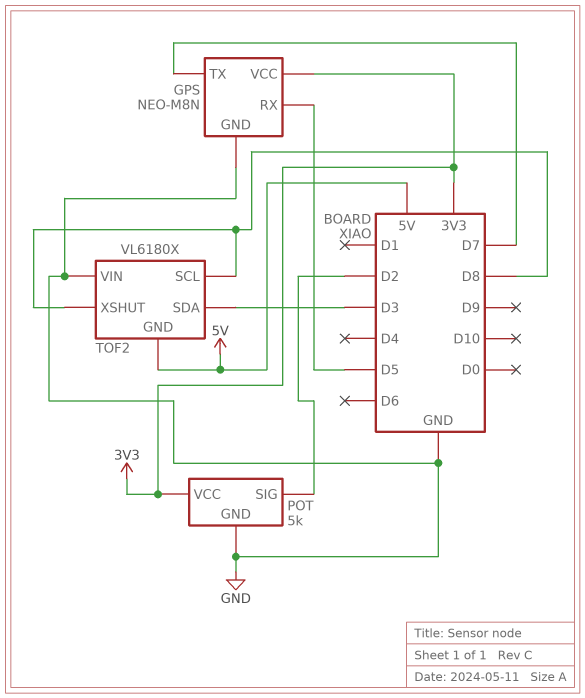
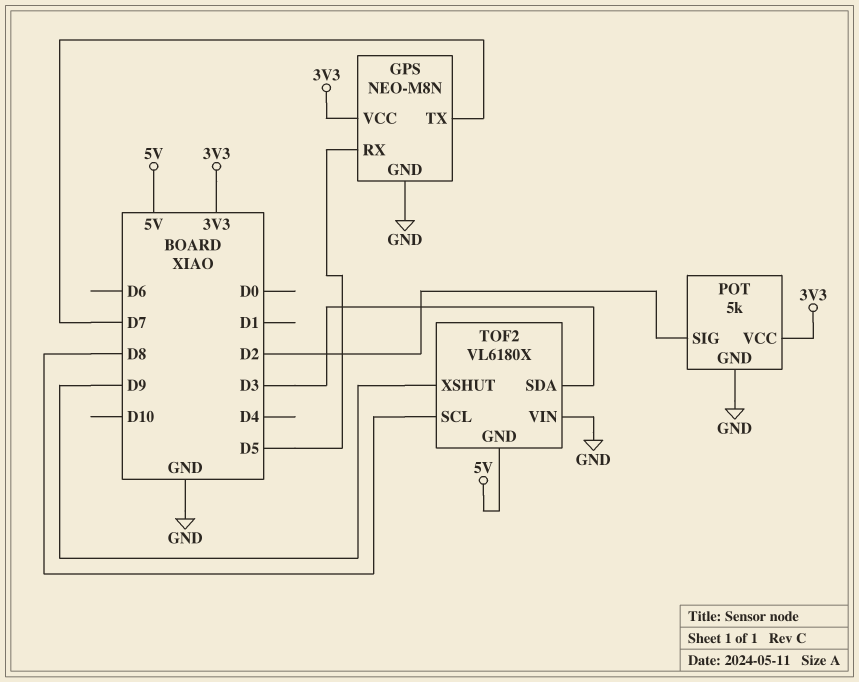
TOF2 pin XSHUT: D8 -> D9

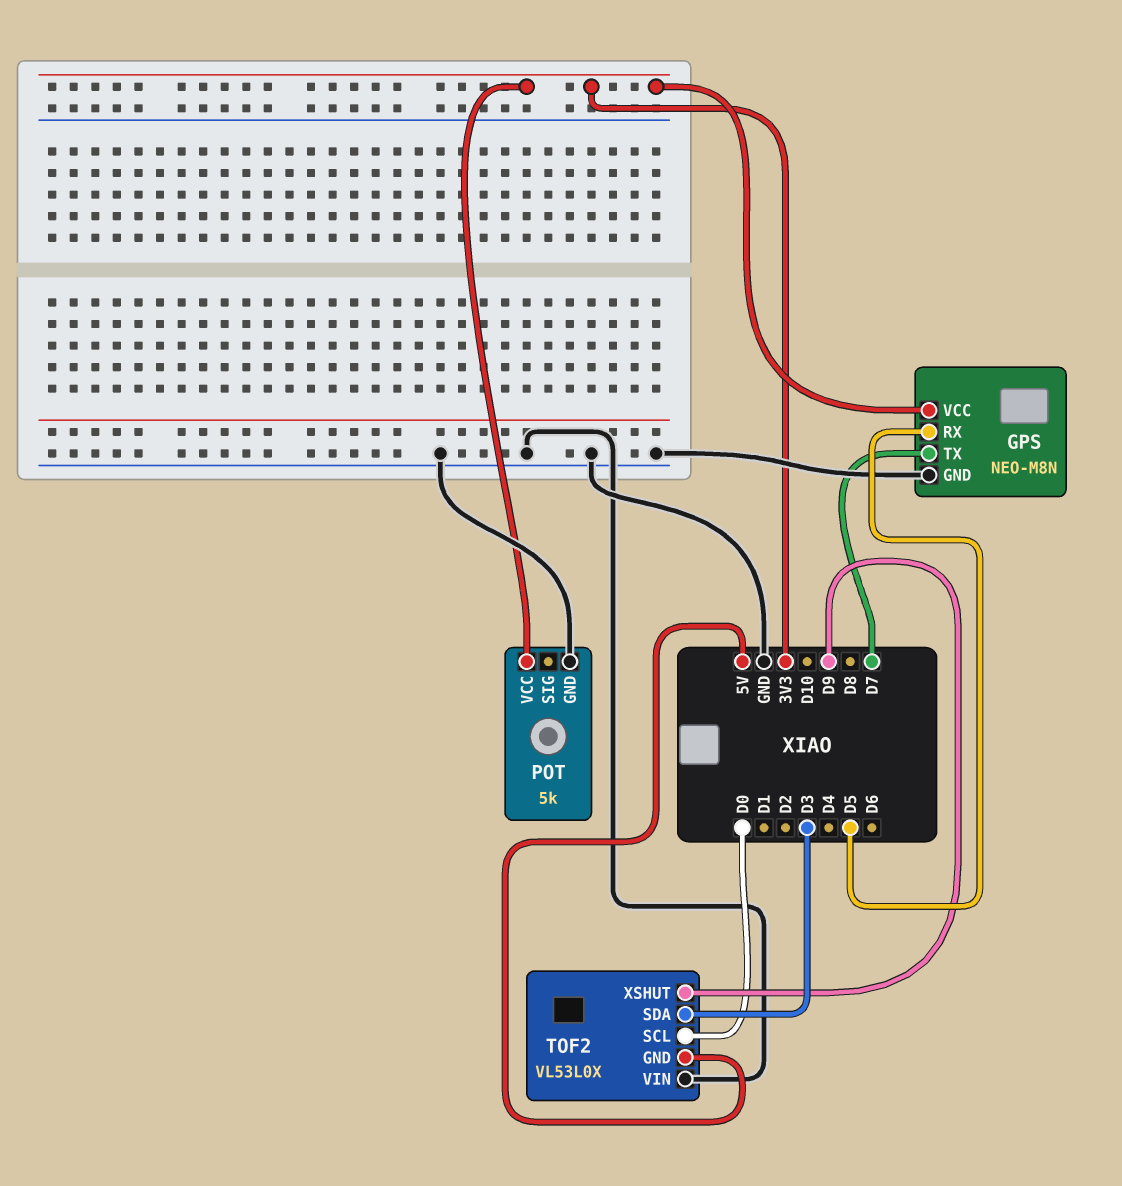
POT pin SIG: D2 -> none
TOF2: VL6180X -> VL53L0X
TOF2 pin SCL: D8 -> D0

